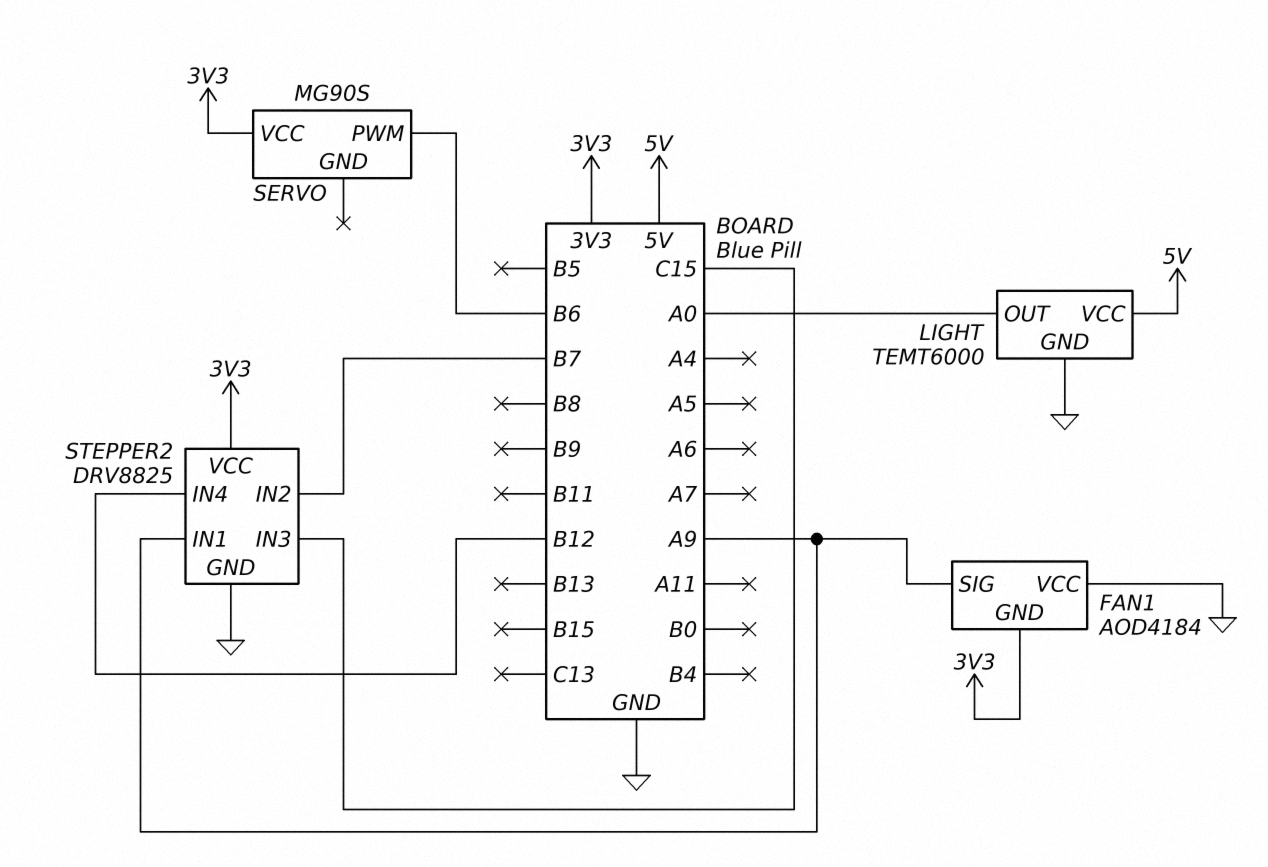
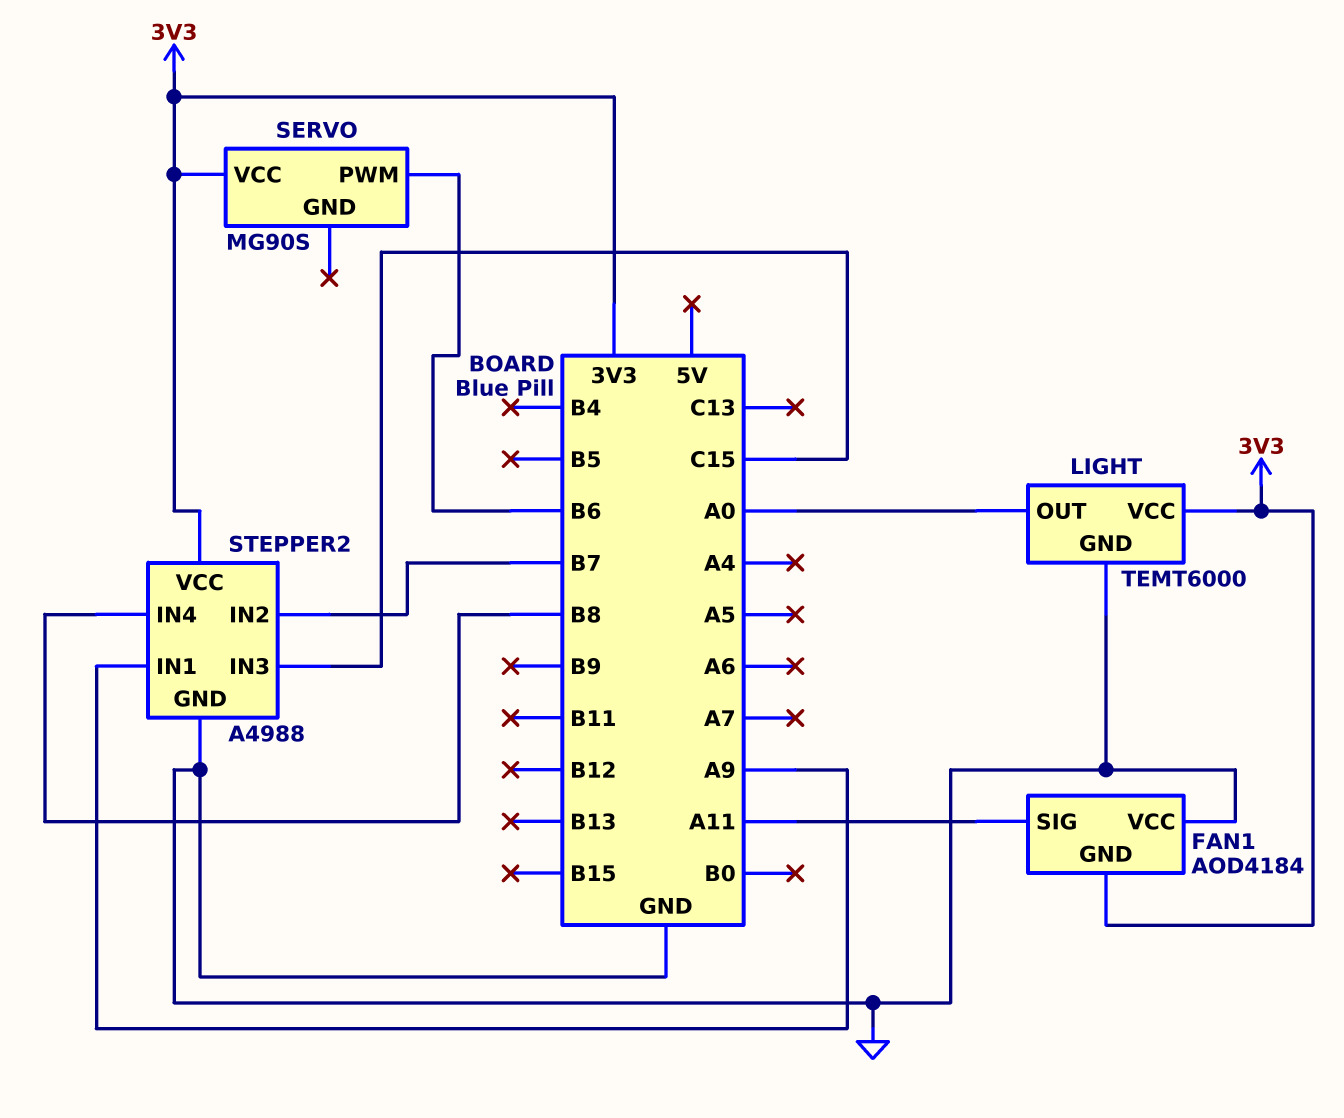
FAN1 pin SIG: A9 -> A11
LIGHT pin VCC: 5V -> 3V3
STEPPER2: DRV8825 -> A4988
STEPPER2 pin IN4: B12 -> B8

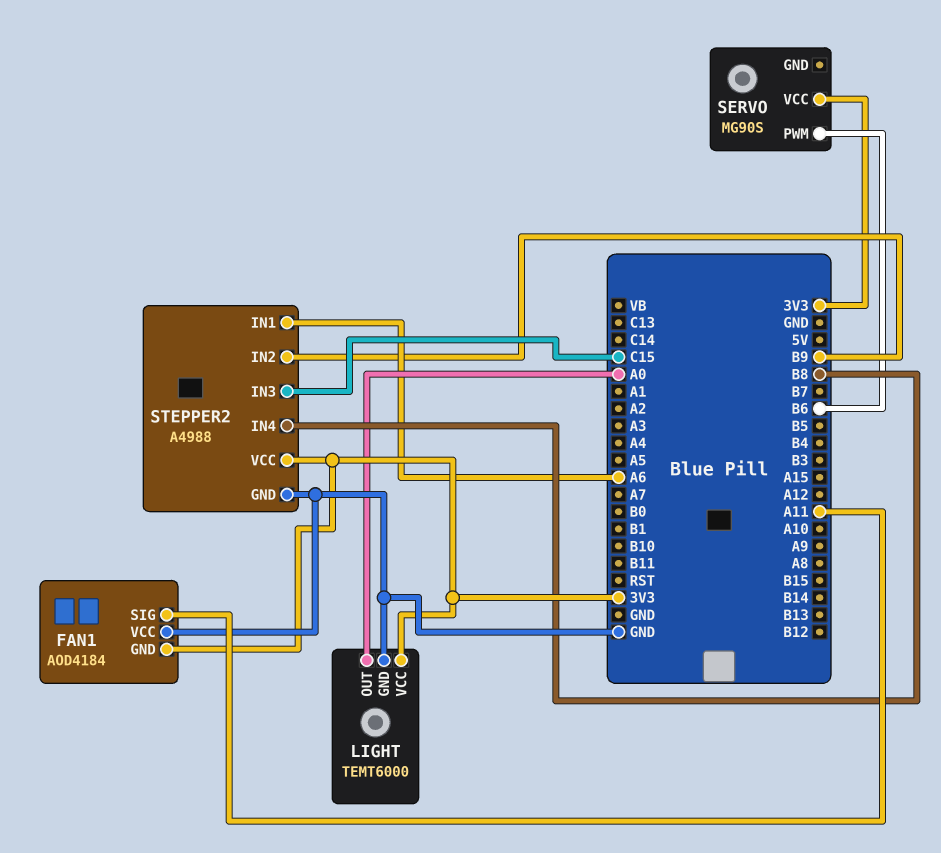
STEPPER2 pin IN1: A9 -> A6
STEPPER2 pin IN2: B7 -> B9

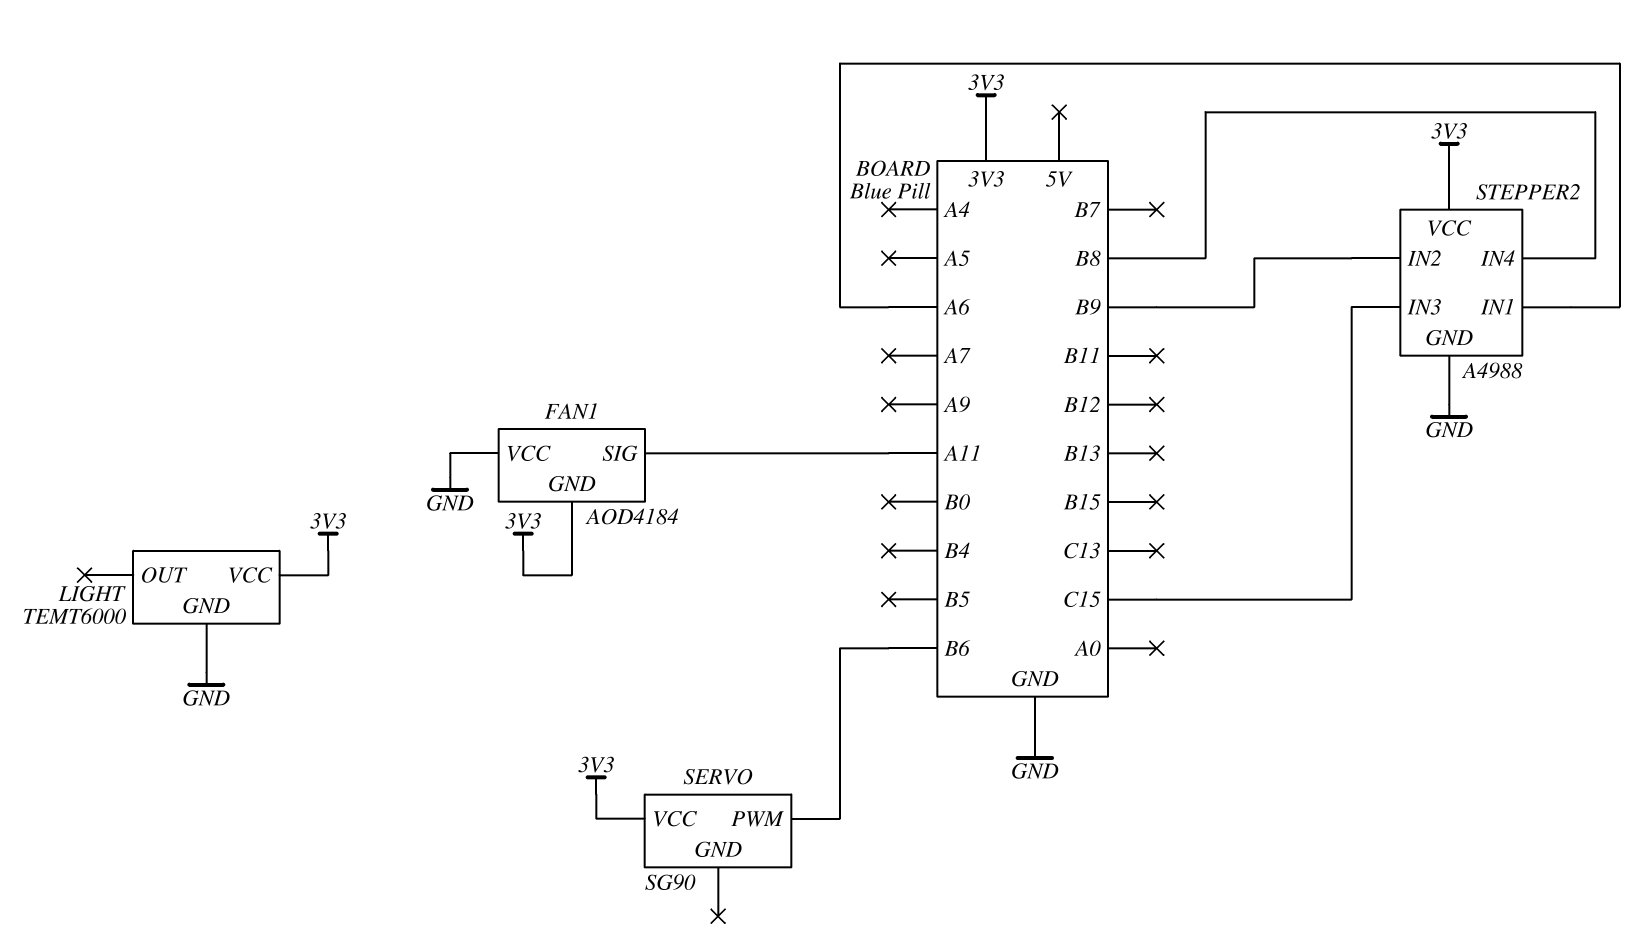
LIGHT pin OUT: A0 -> none
SERVO: MG90S -> SG90

